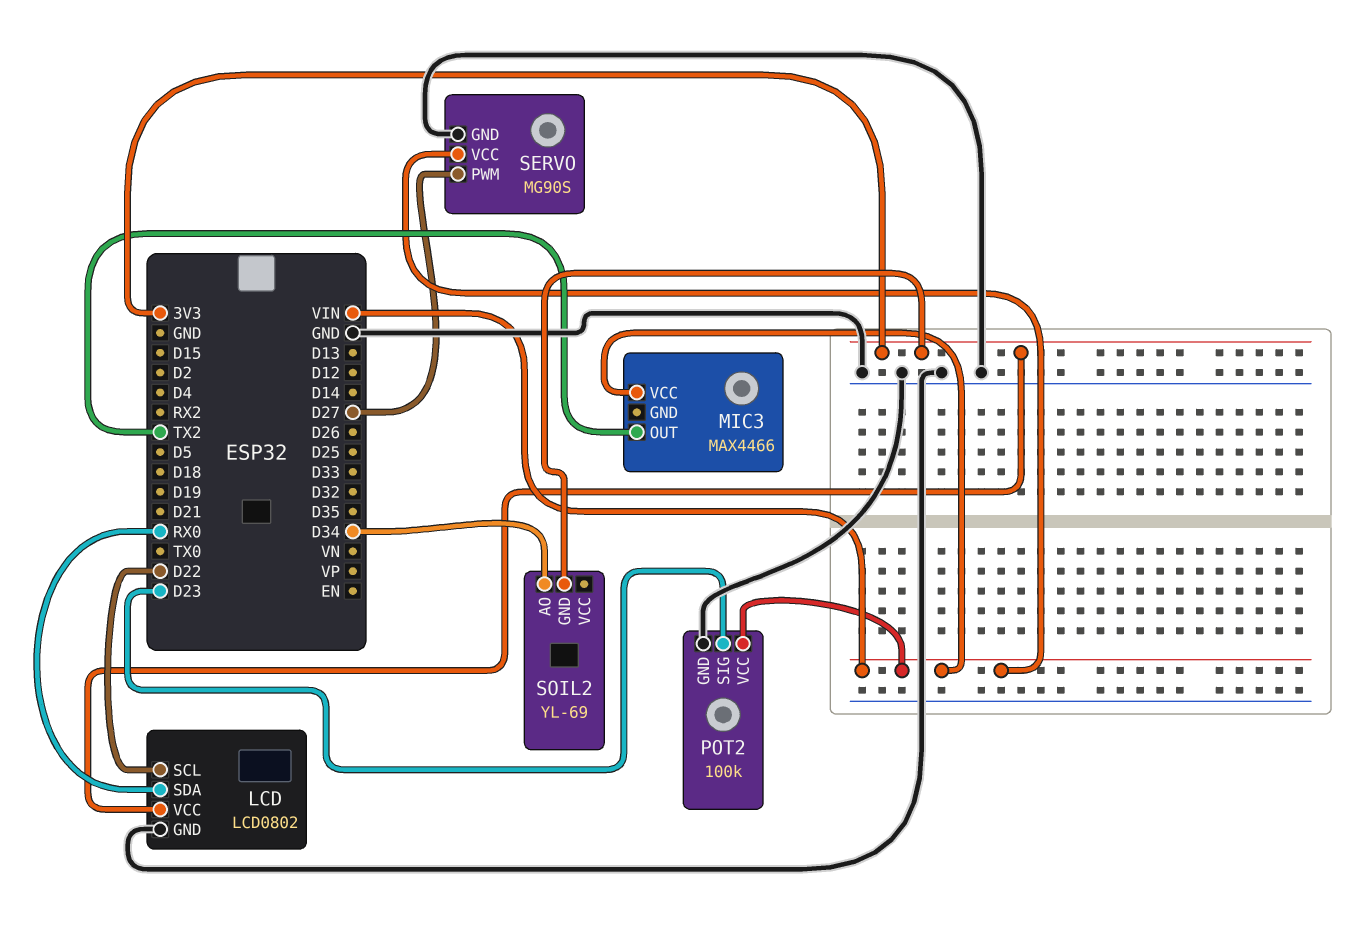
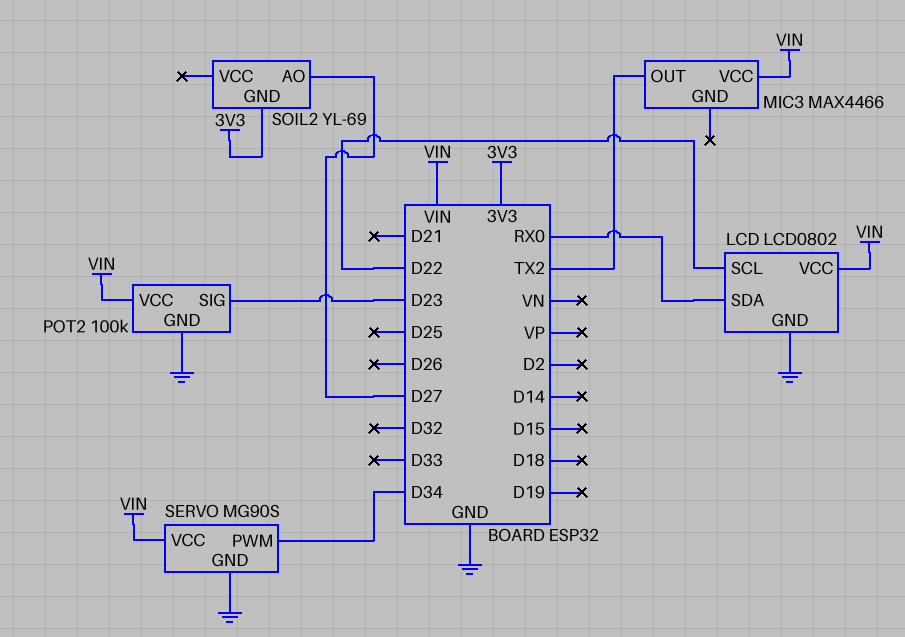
LCD pin VCC: 3V3 -> VIN
SERVO pin PWM: D27 -> D34
SOIL2 pin AO: D34 -> D27

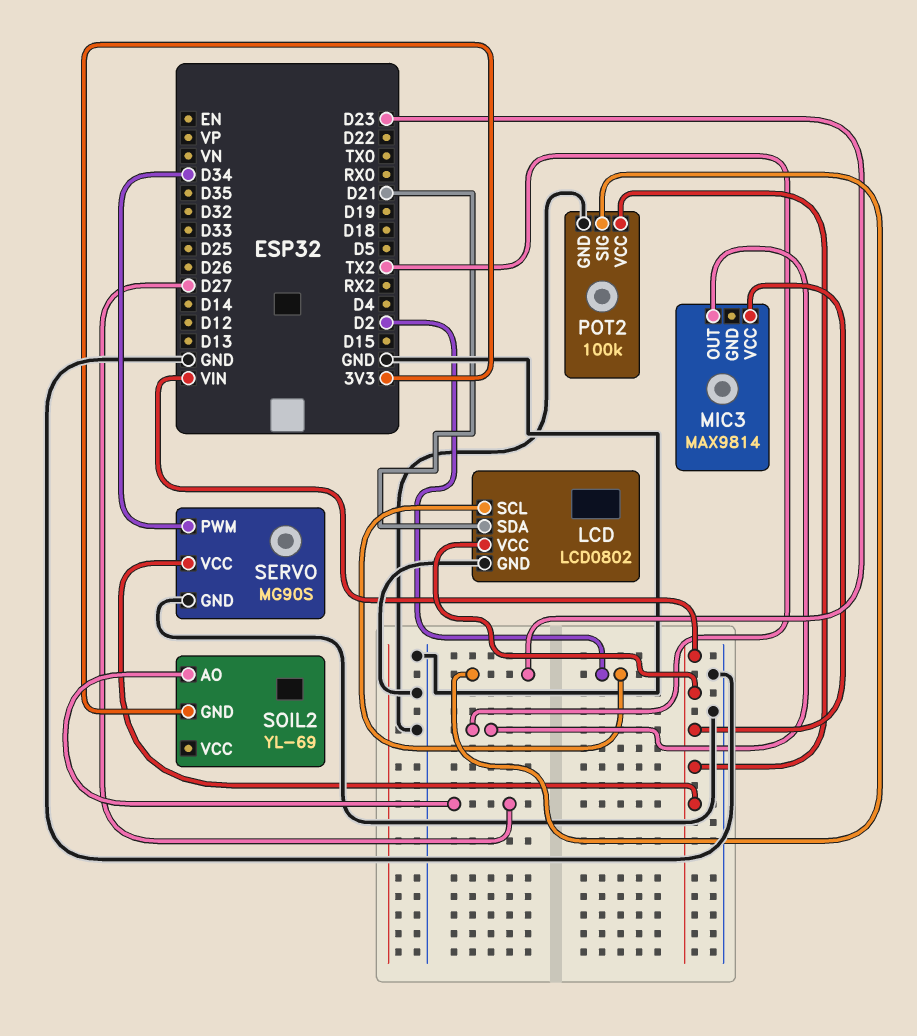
LCD pin SCL: D22 -> D2
LCD pin SDA: RX0 -> D21
MIC3: MAX4466 -> MAX9814

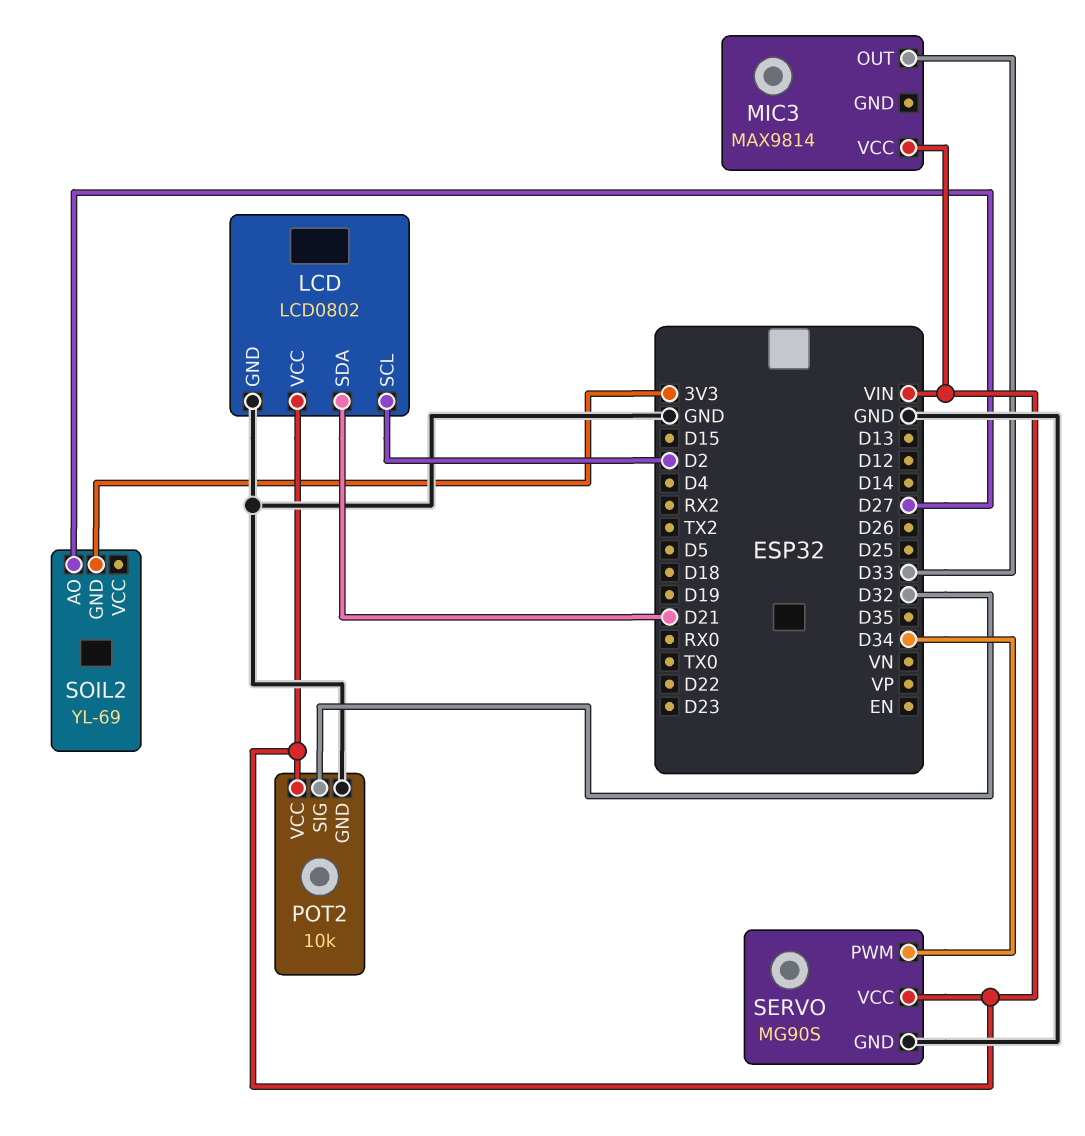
MIC3 pin OUT: TX2 -> D33
POT2: 100k -> 10k
POT2 pin SIG: D23 -> D32

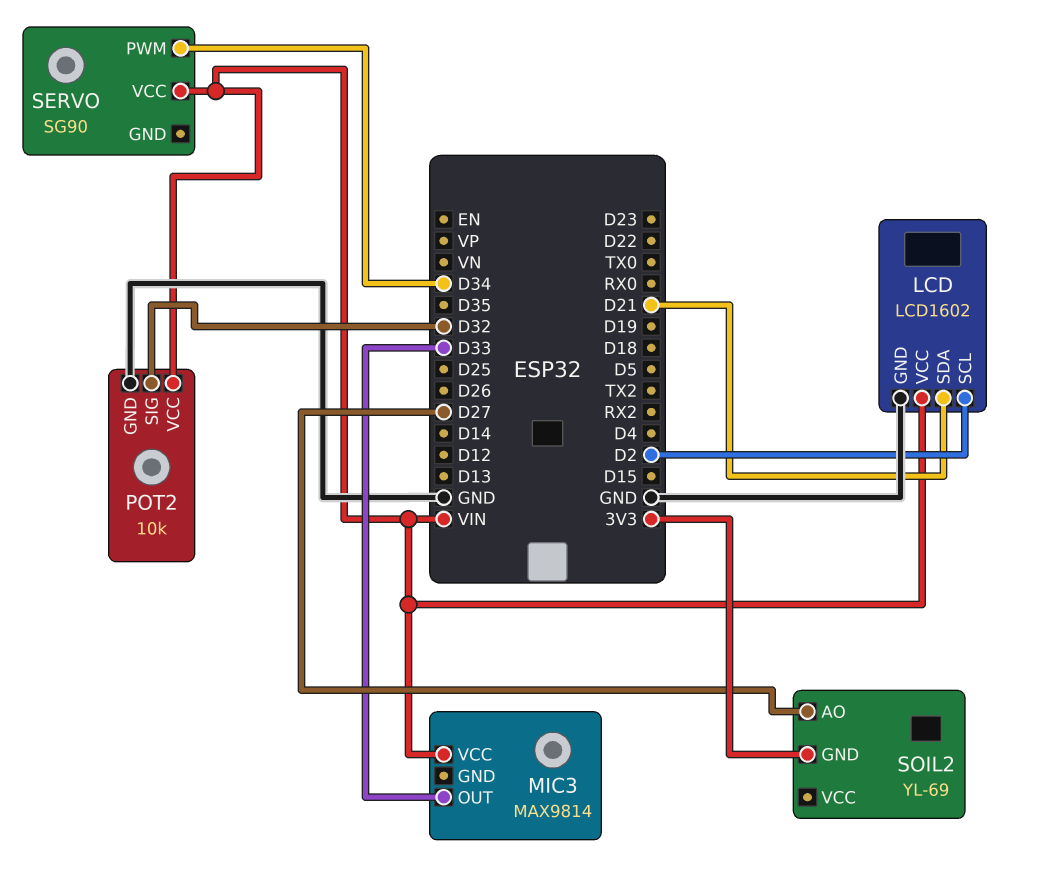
LCD: LCD0802 -> LCD1602
SERVO: MG90S -> SG90
SERVO pin GND: GND -> none

